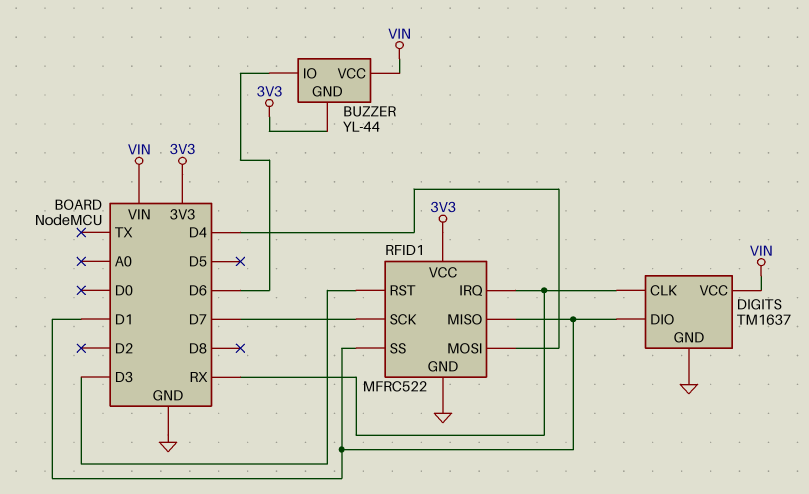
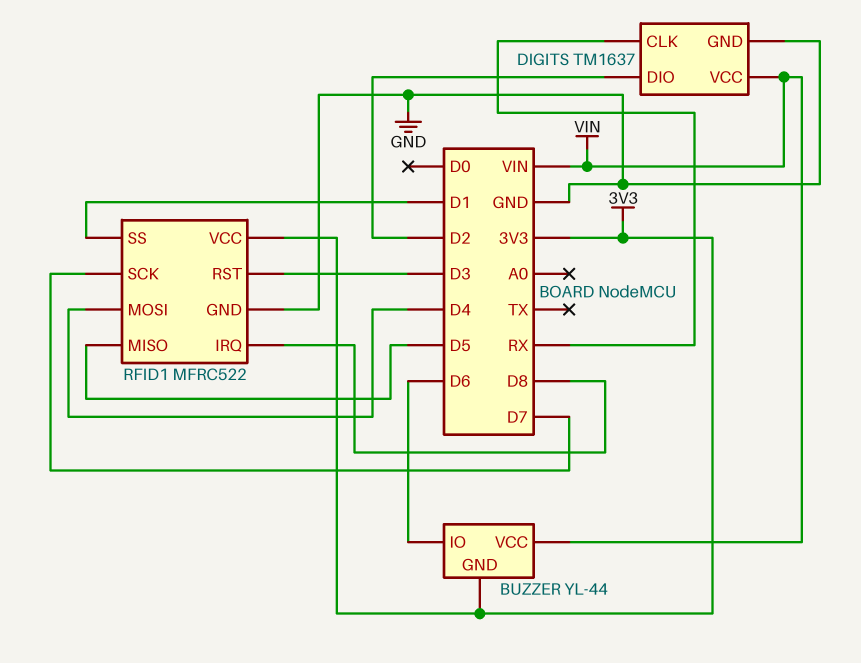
DIGITS pin DIO: D1 -> D2
RFID1 pin IRQ: RX -> D8
RFID1 pin MISO: D1 -> D5

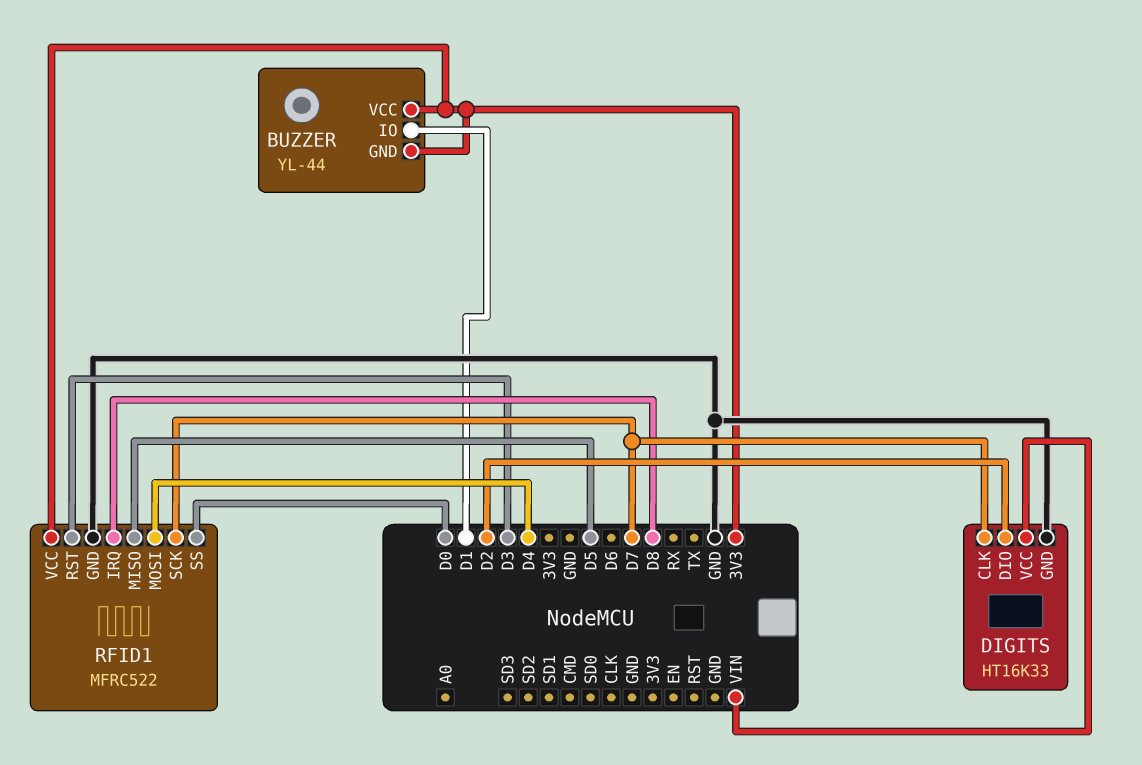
BUZZER pin IO: D6 -> D1
BUZZER pin VCC: VIN -> 3V3
DIGITS: TM1637 -> HT16K33
DIGITS pin CLK: RX -> D7
RFID1 pin SS: D1 -> D0

